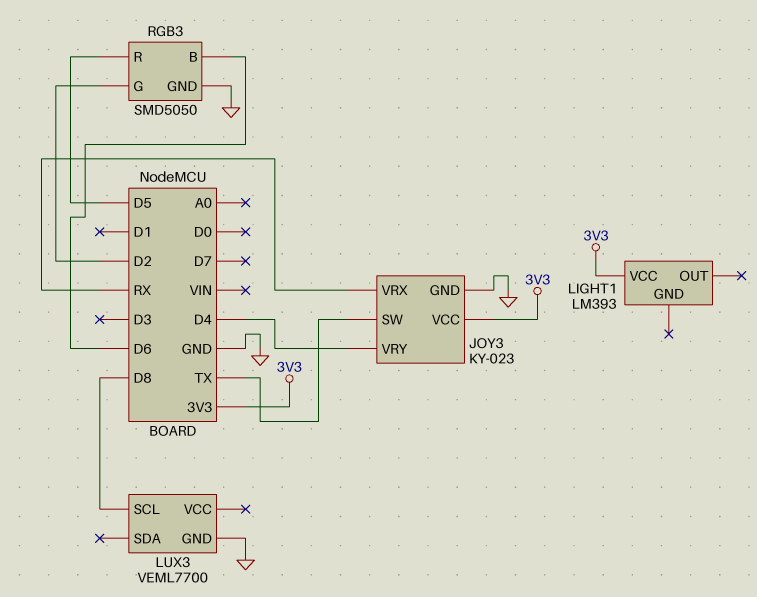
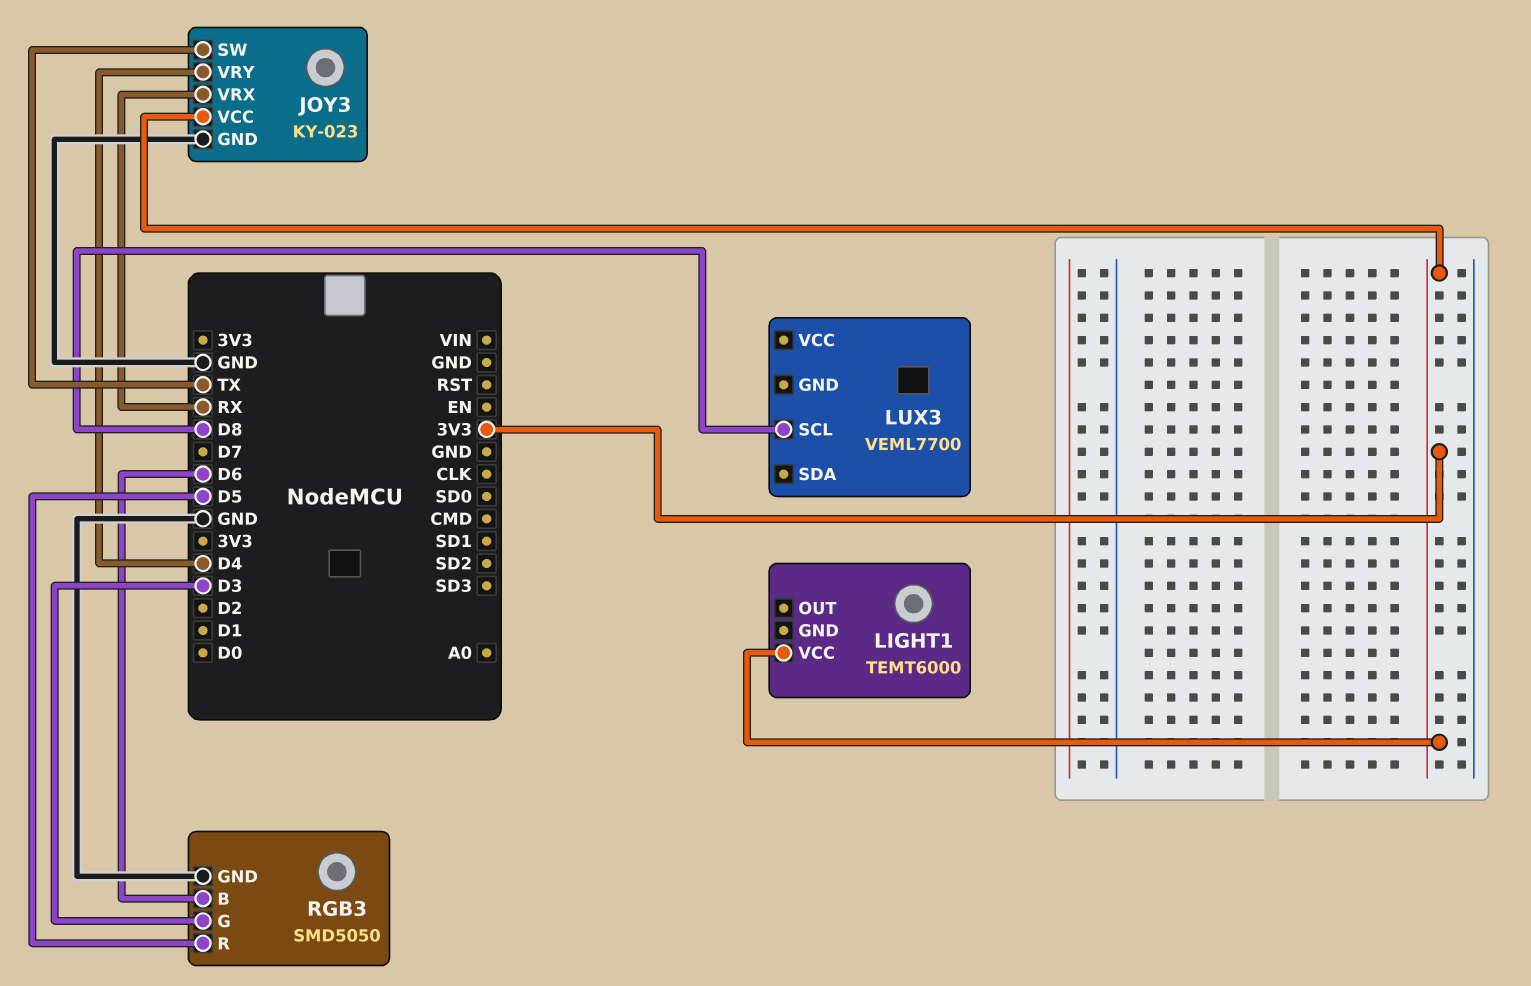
LIGHT1: LM393 -> TEMT6000
LUX3 pin GND: GND -> none
RGB3 pin G: D2 -> D3

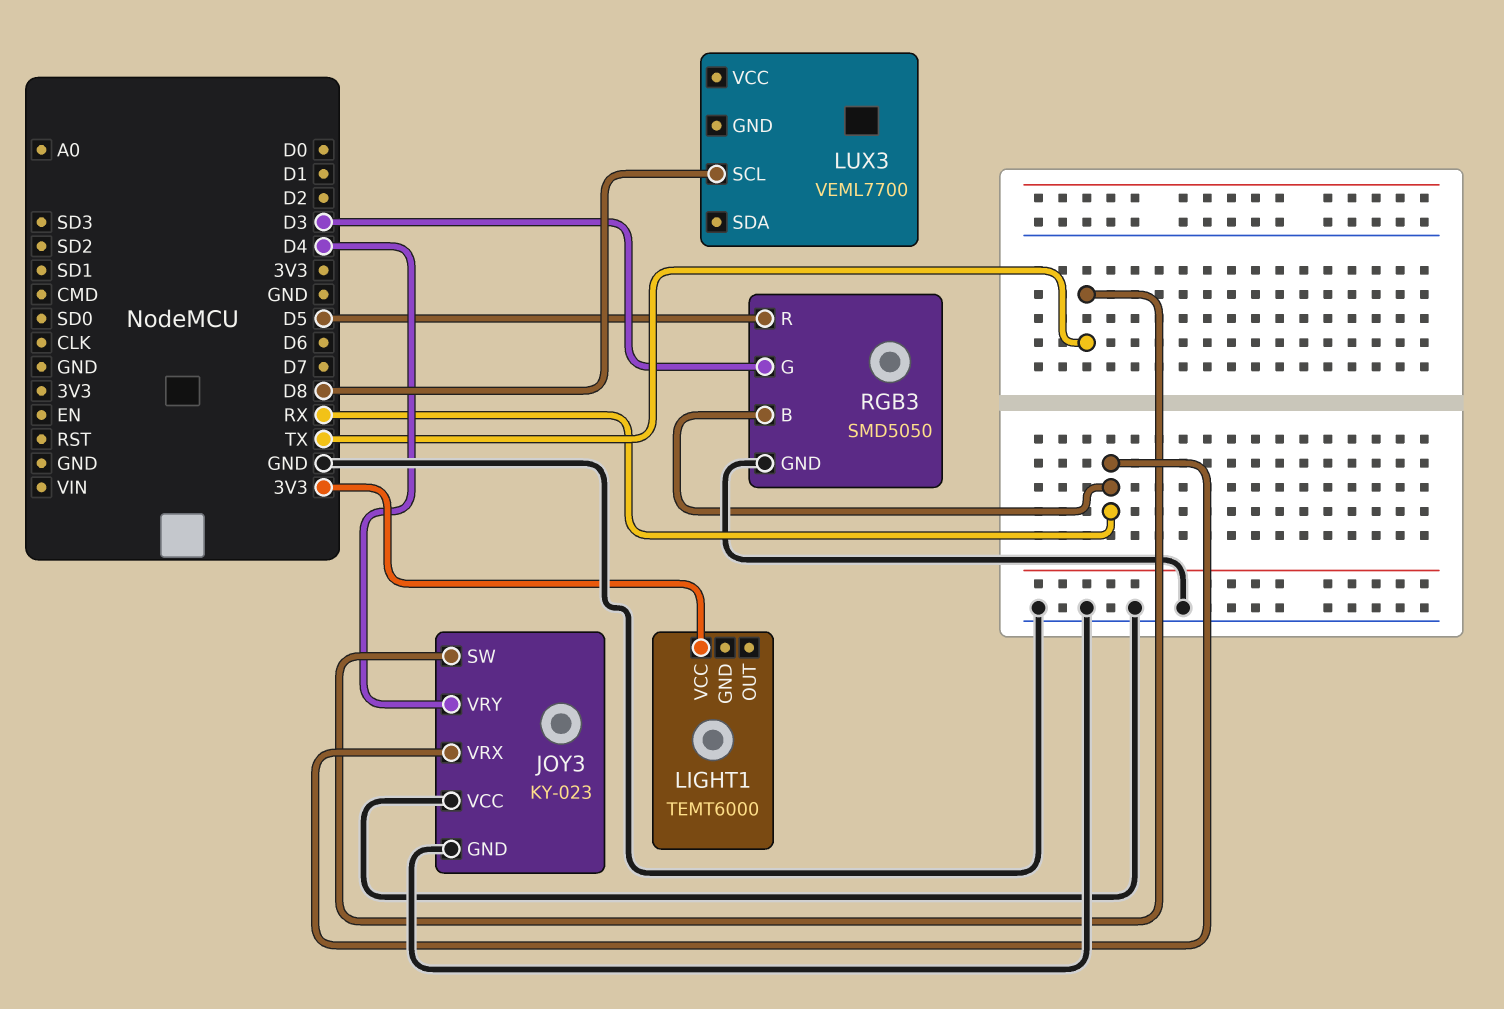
JOY3 pin VCC: 3V3 -> GND
RGB3 pin B: D6 -> RX

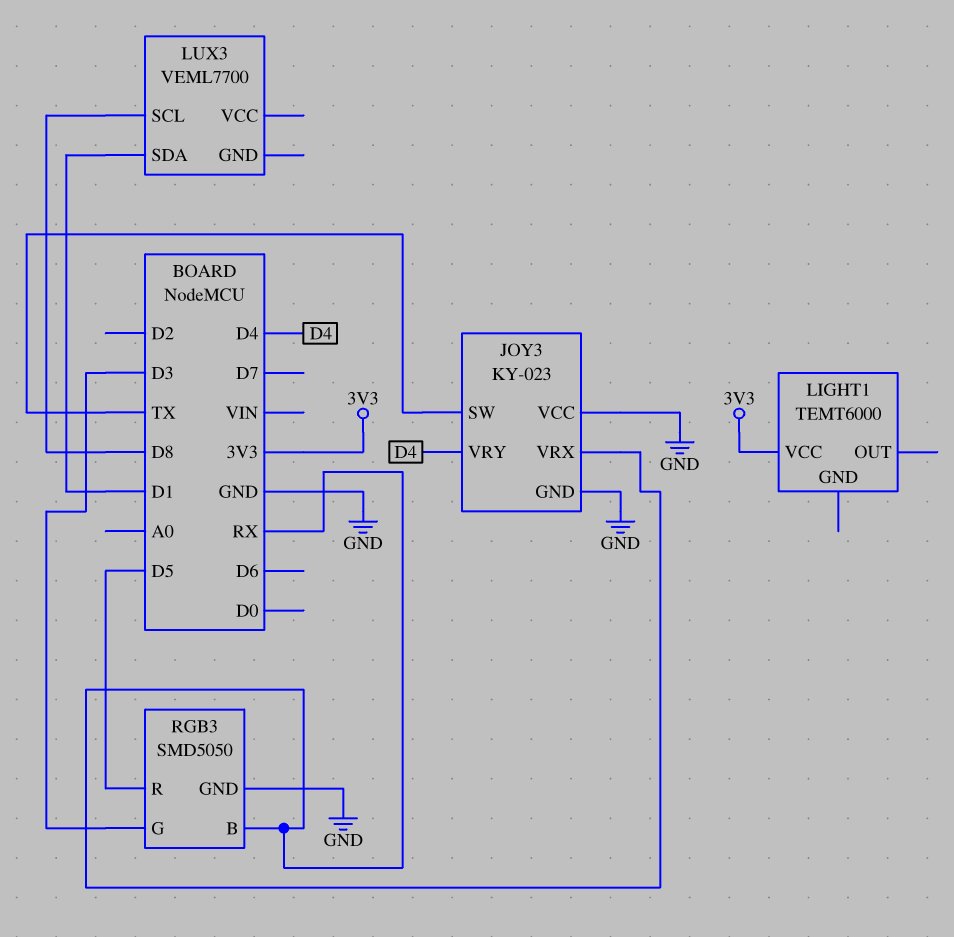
LUX3 pin SDA: none -> D1

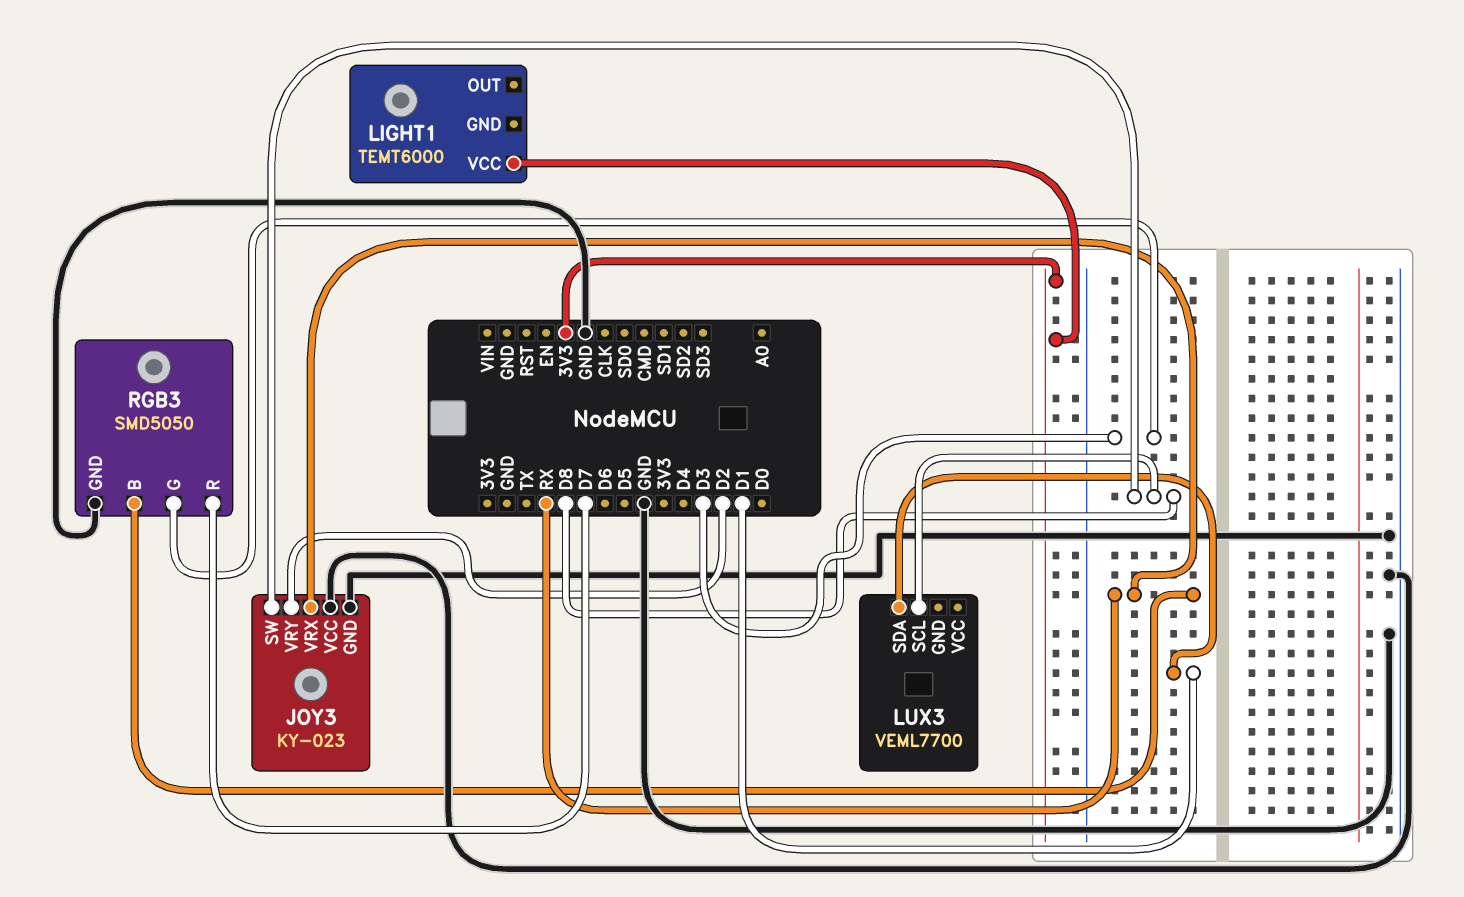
JOY3 pin SW: TX -> D8
JOY3 pin VRY: D4 -> D2
RGB3 pin R: D5 -> D7

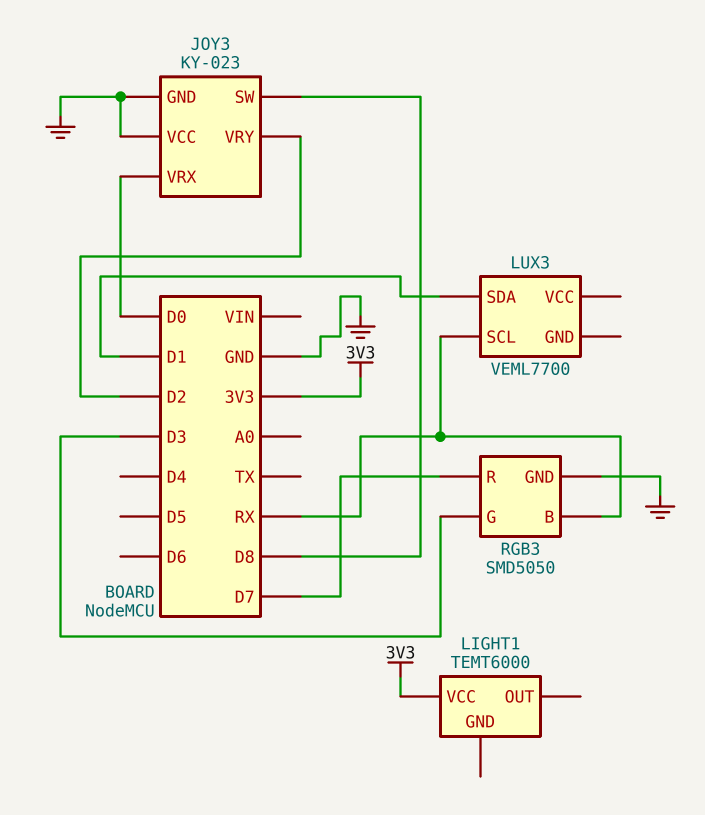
JOY3 pin VRX: RX -> D0
LUX3 pin SCL: D8 -> RX

